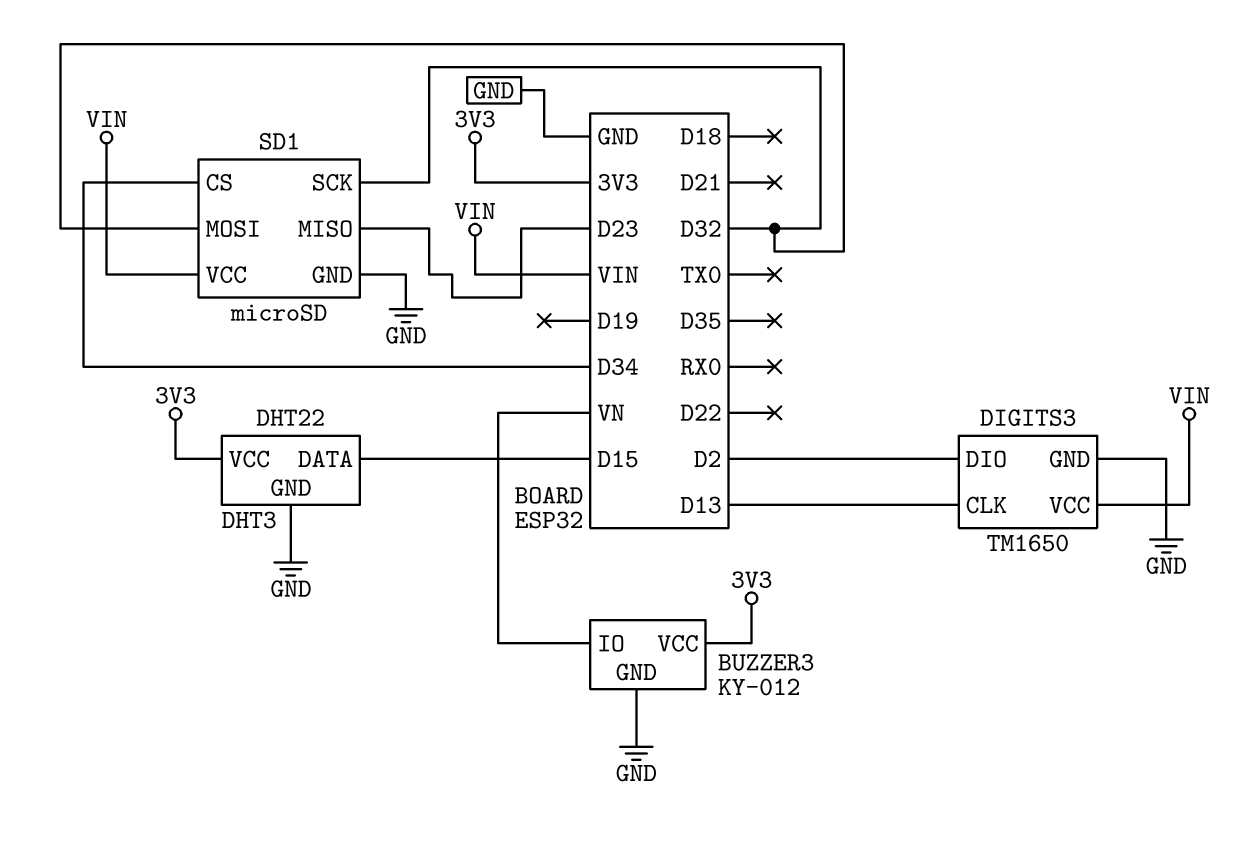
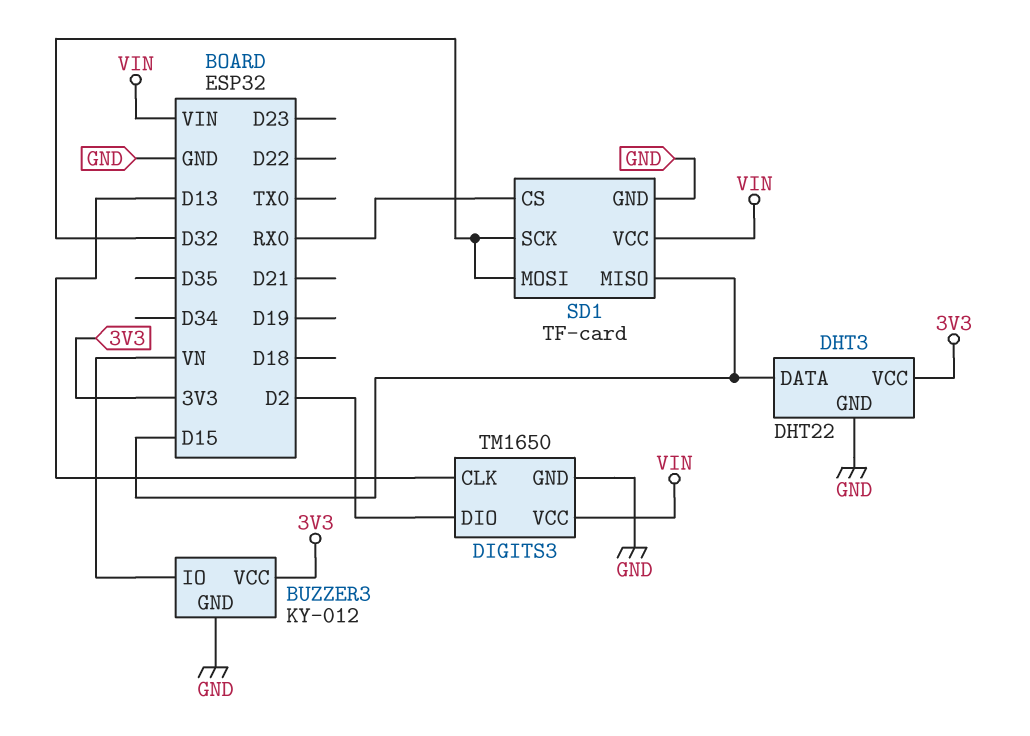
SD1: microSD -> TF-card
SD1 pin CS: D34 -> RX0
SD1 pin MISO: D23 -> D15

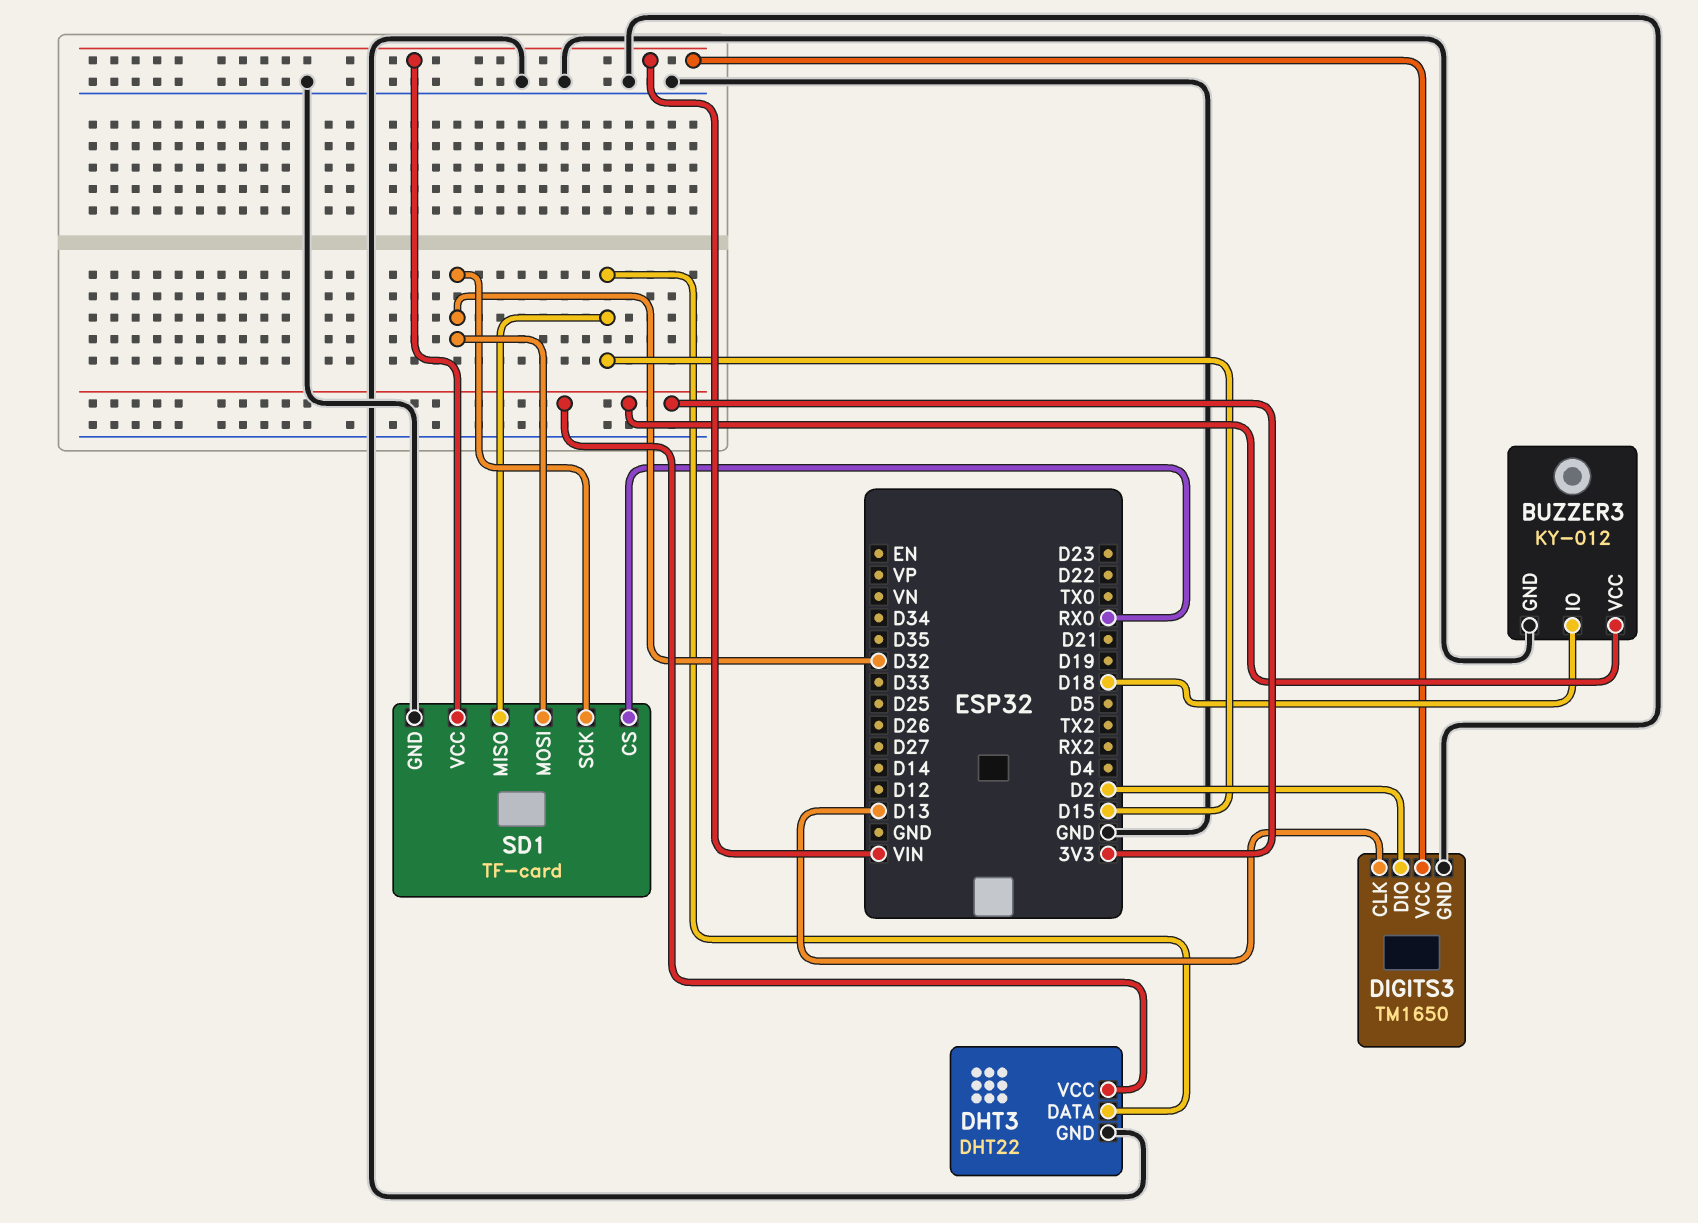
BUZZER3 pin IO: VN -> D18

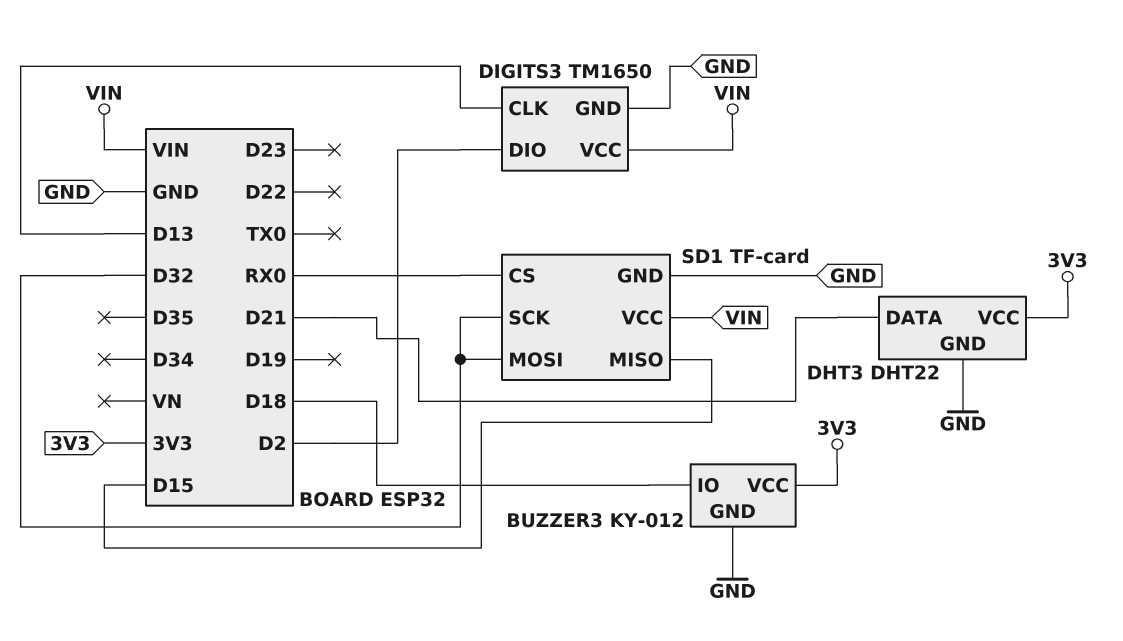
DHT3 pin DATA: D15 -> D21

